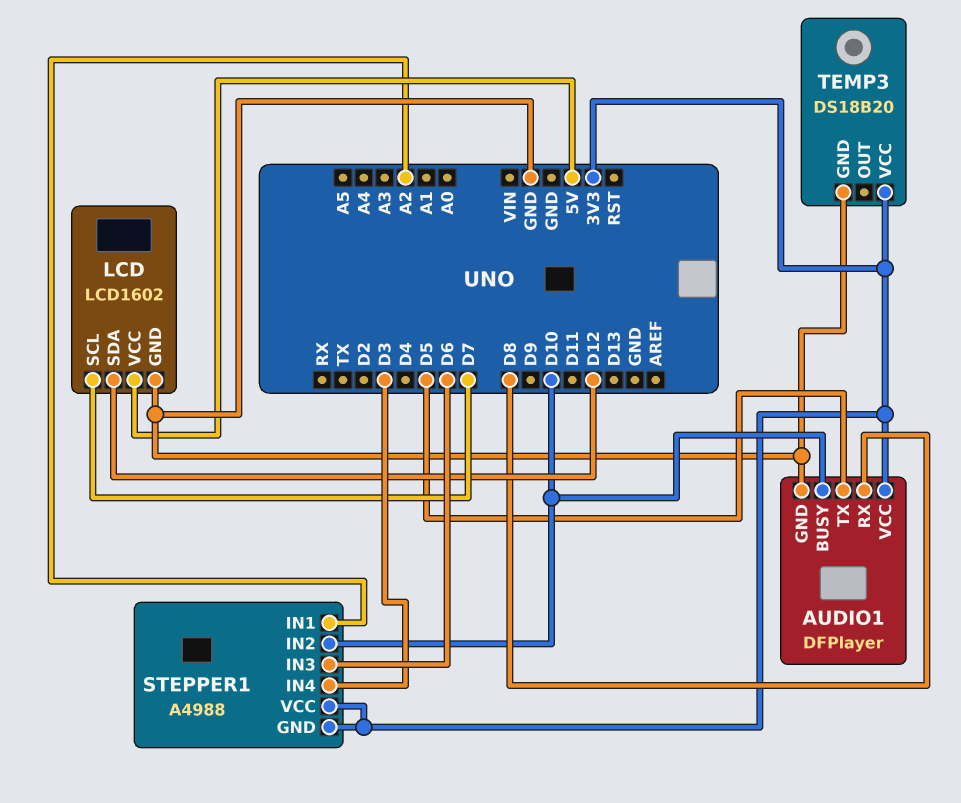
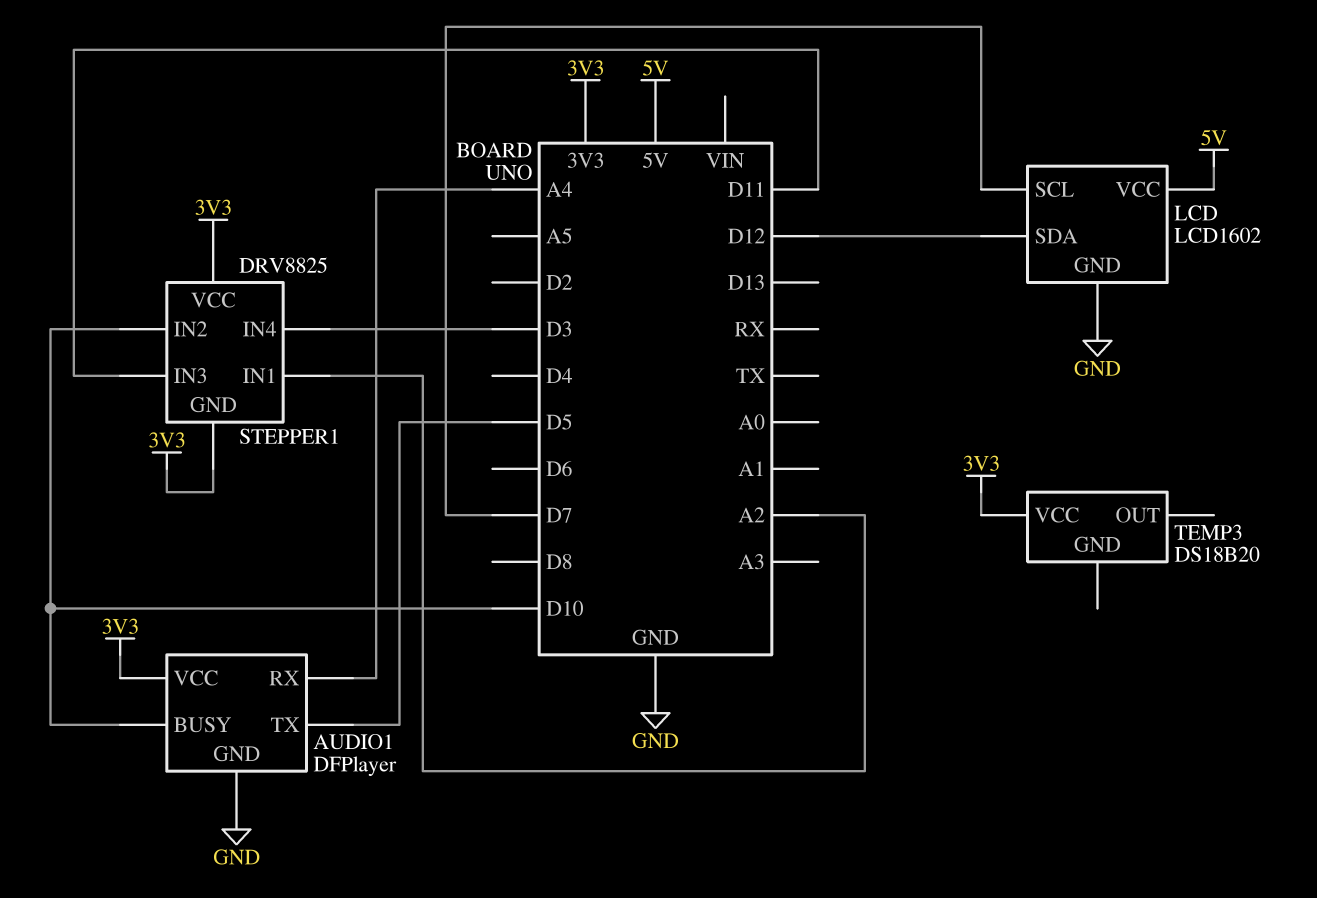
AUDIO1 pin RX: D8 -> A4
STEPPER1: A4988 -> DRV8825
STEPPER1 pin IN3: D6 -> D11
TEMP3 pin GND: GND -> none

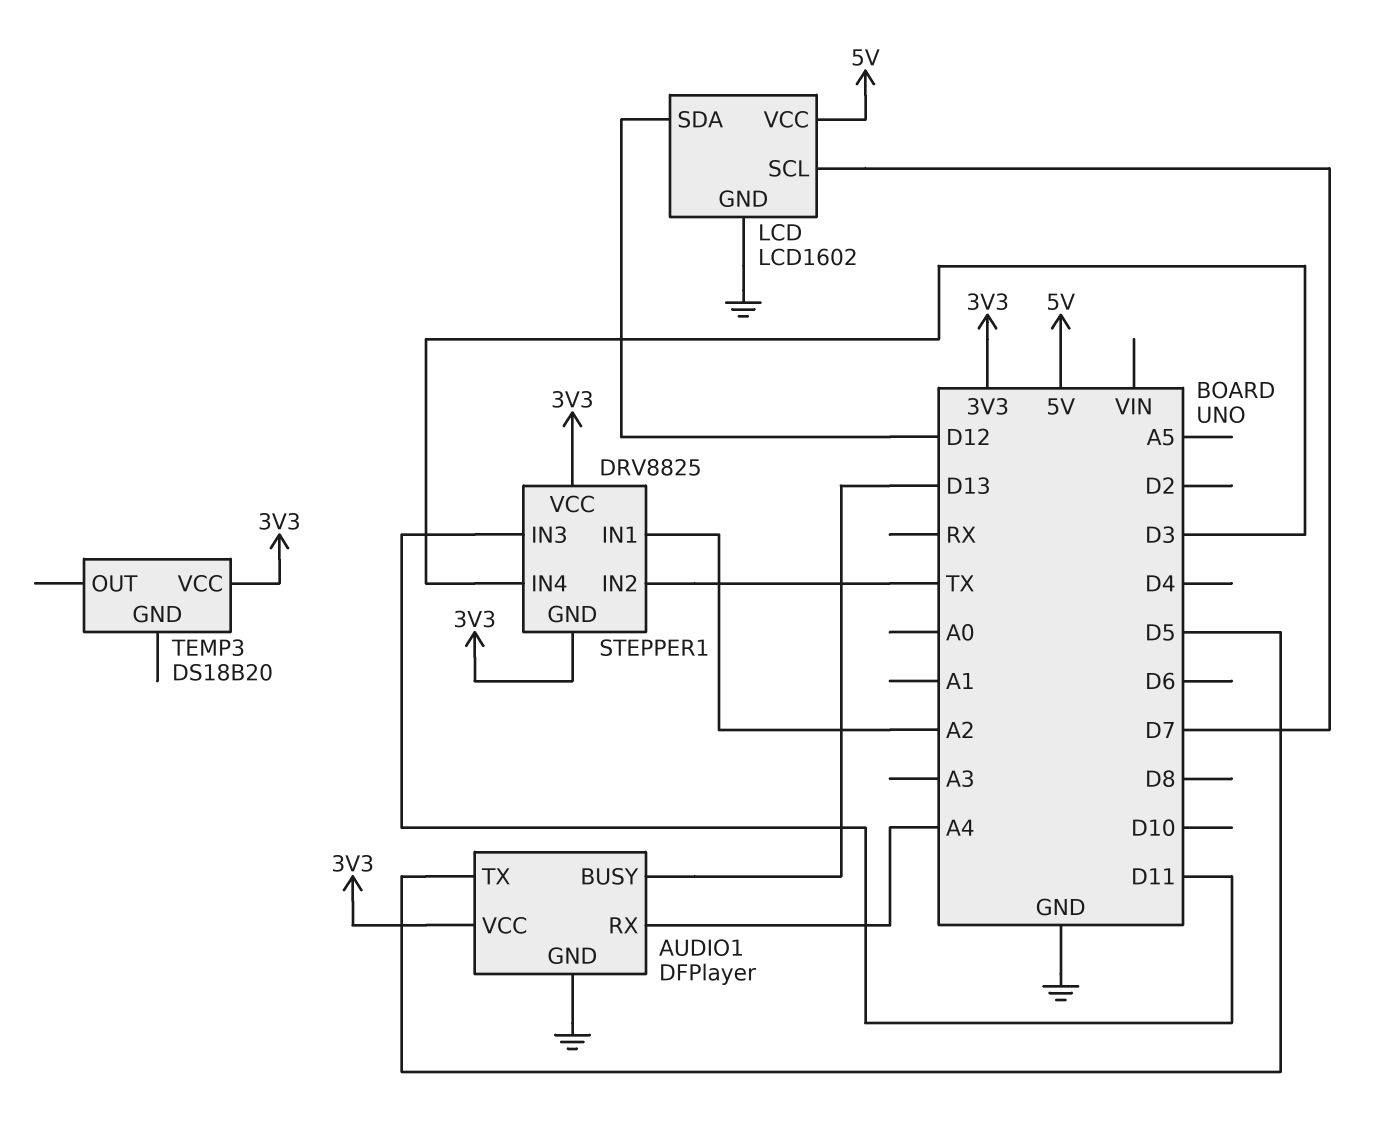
AUDIO1 pin BUSY: D10 -> D13
STEPPER1 pin IN2: D10 -> TX

